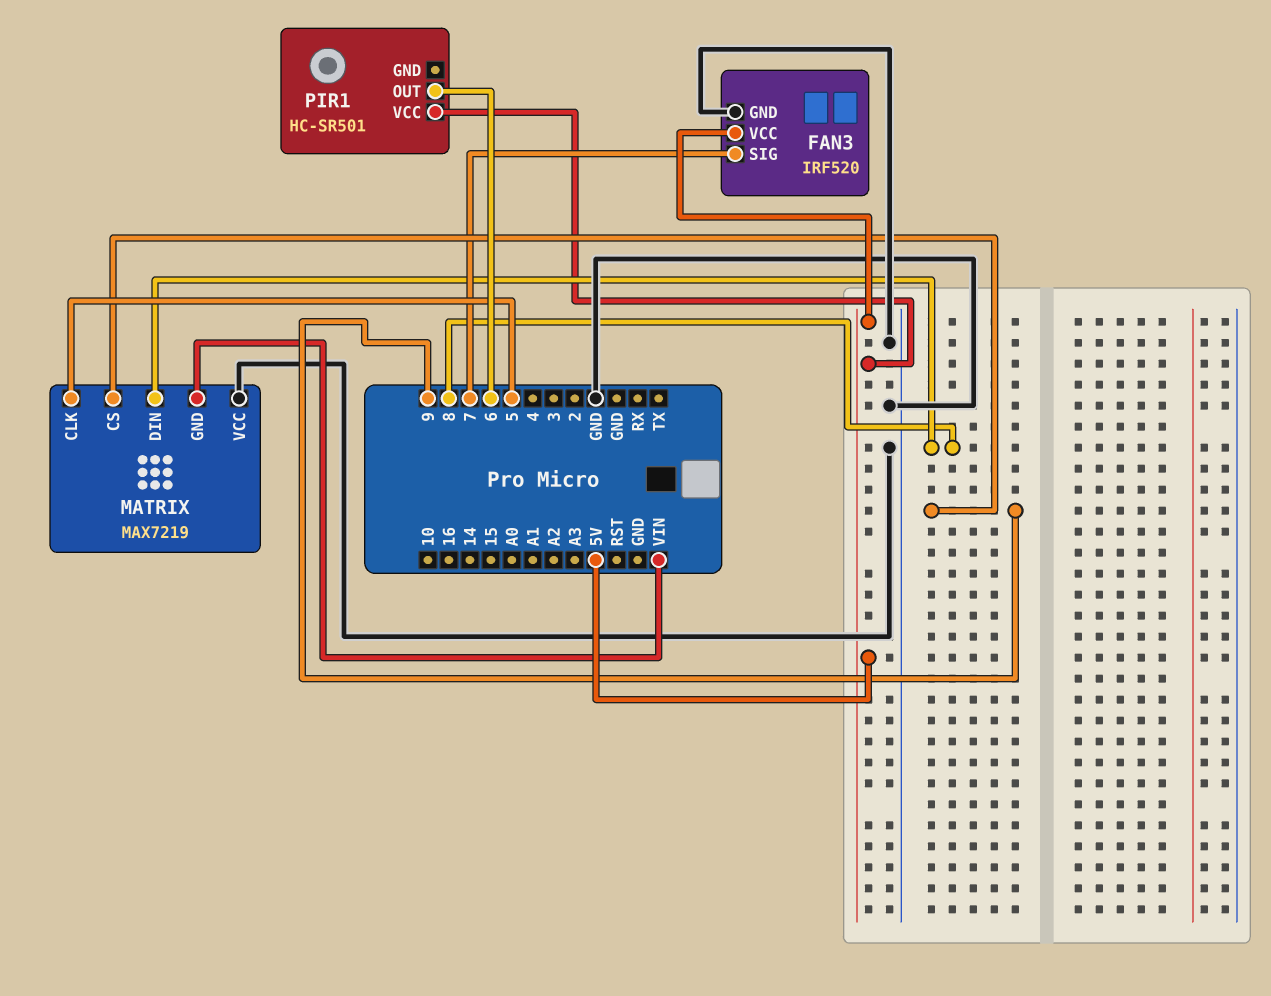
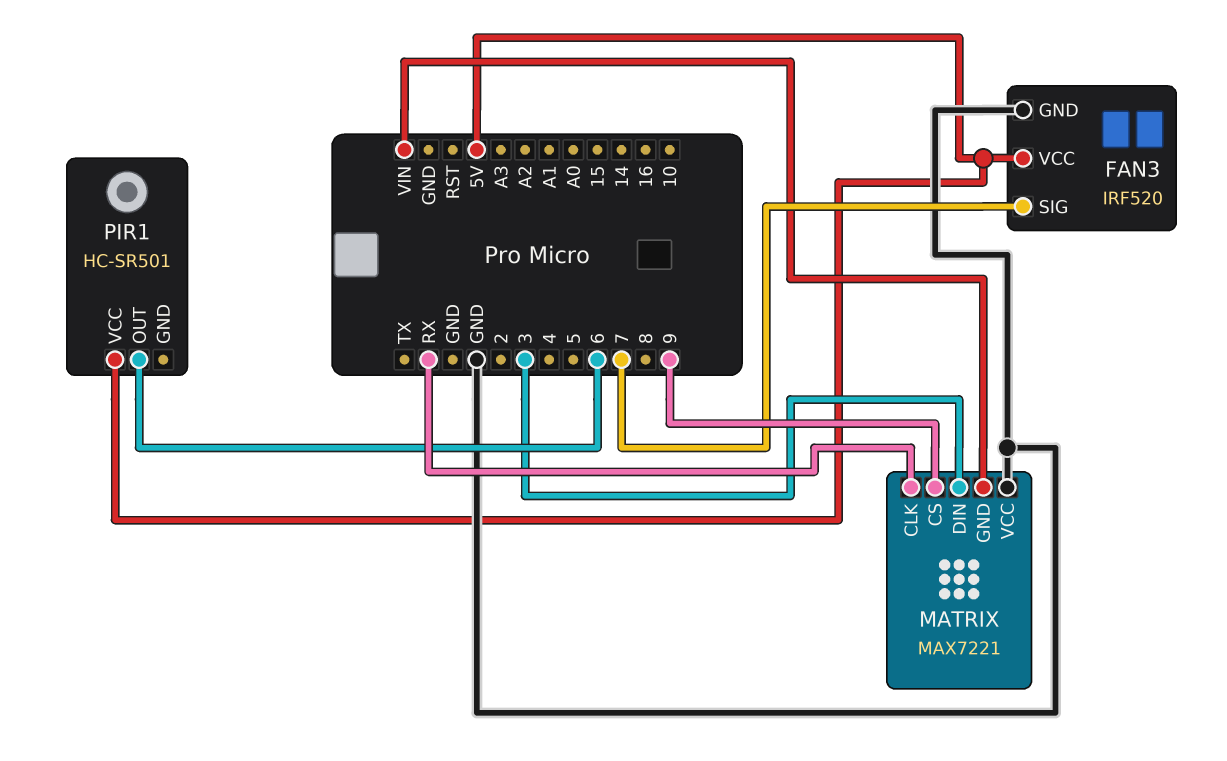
MATRIX: MAX7219 -> MAX7221
MATRIX pin CLK: 5 -> RX
MATRIX pin DIN: 8 -> 3

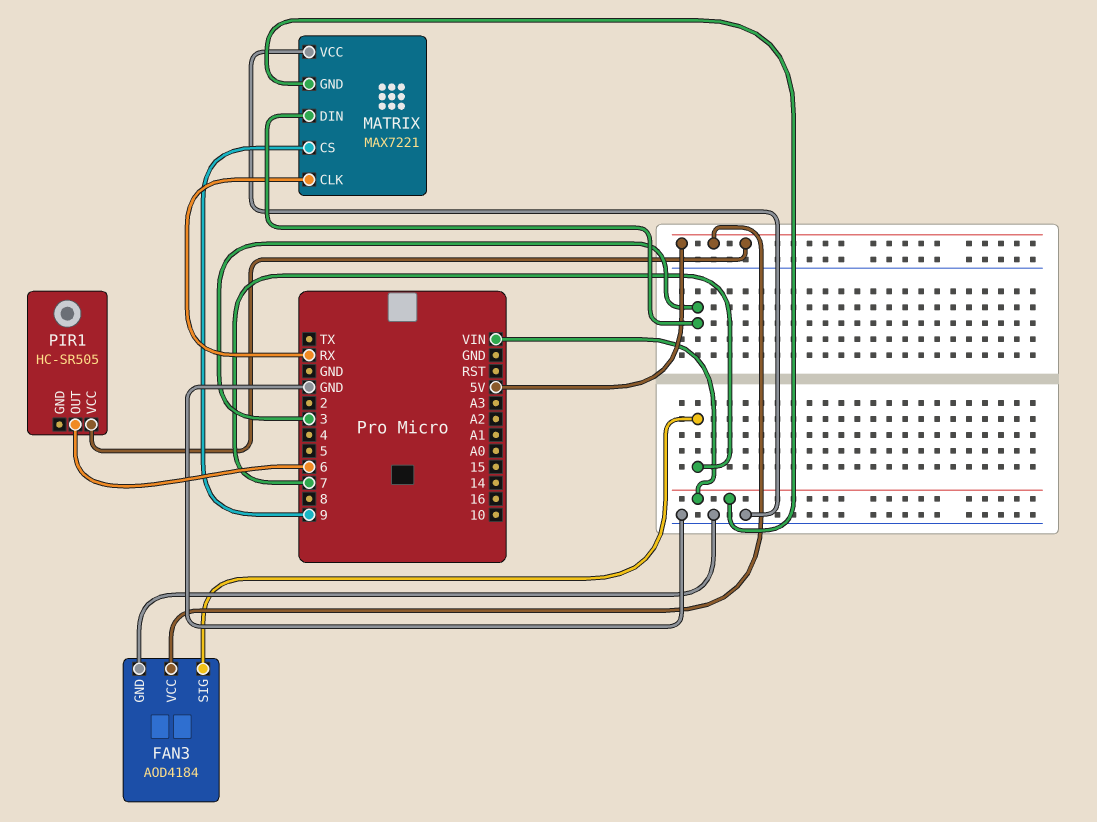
FAN3: IRF520 -> AOD4184
PIR1: HC-SR501 -> HC-SR505

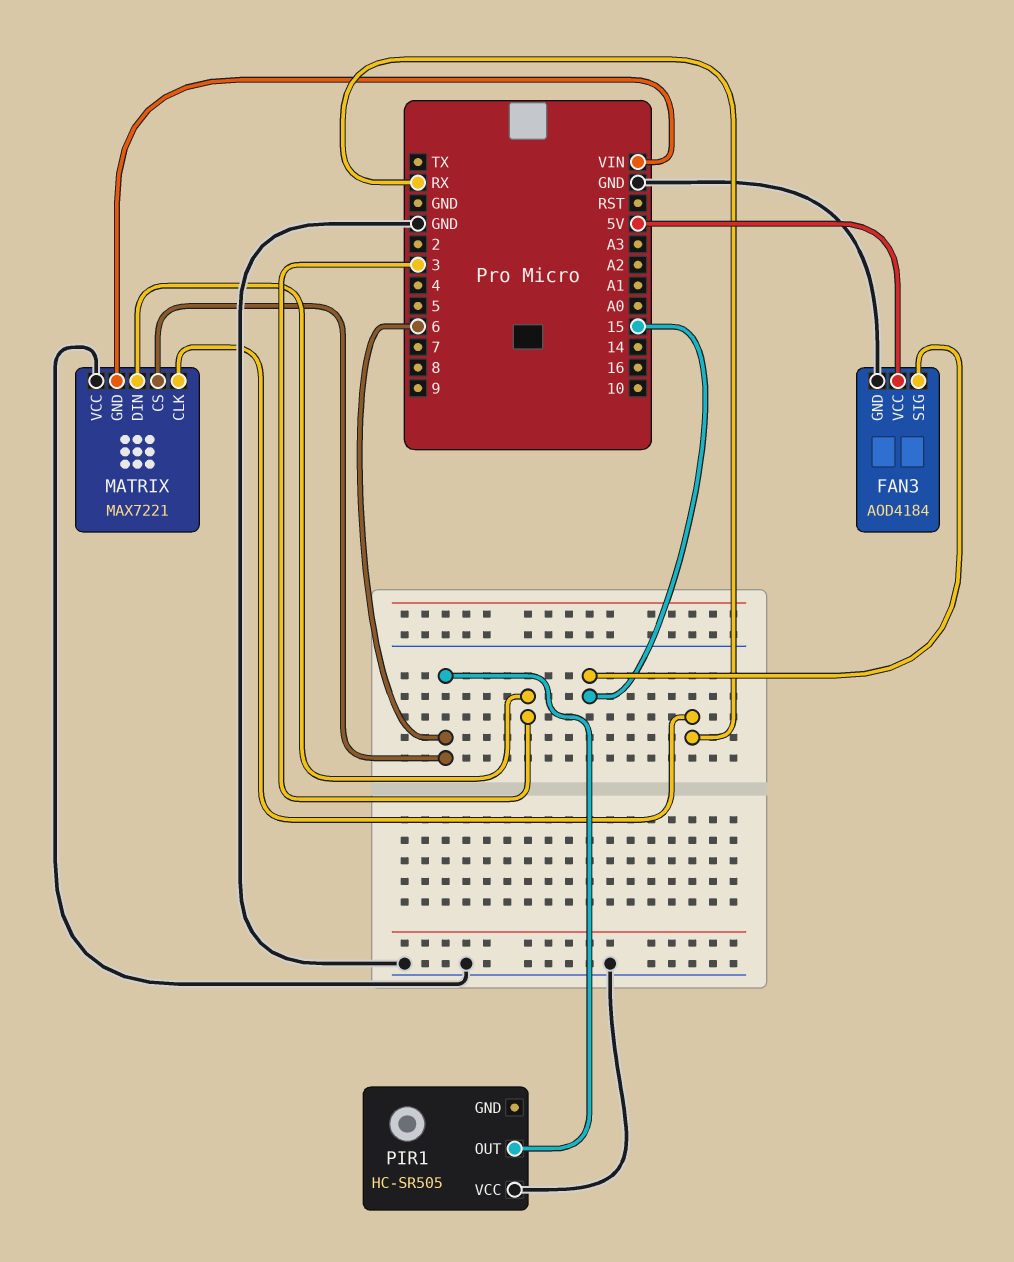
FAN3 pin SIG: 7 -> 15
MATRIX pin CS: 9 -> 6
PIR1 pin VCC: 5V -> GND

